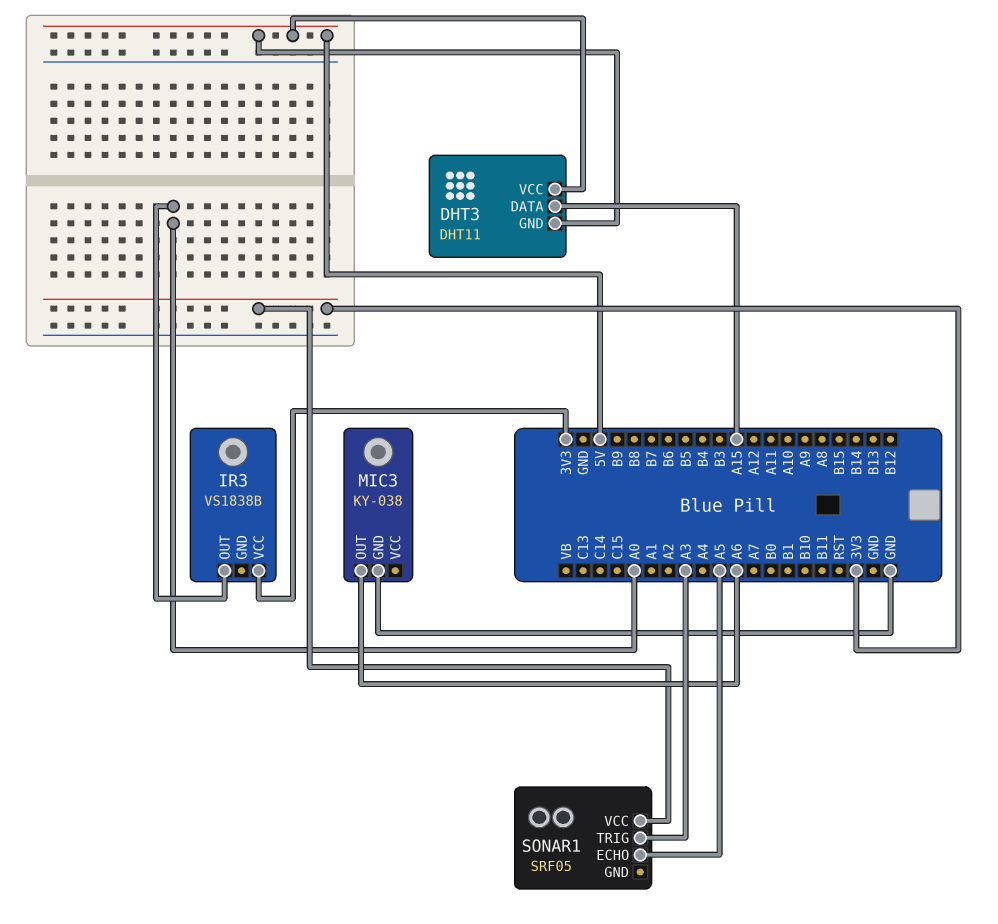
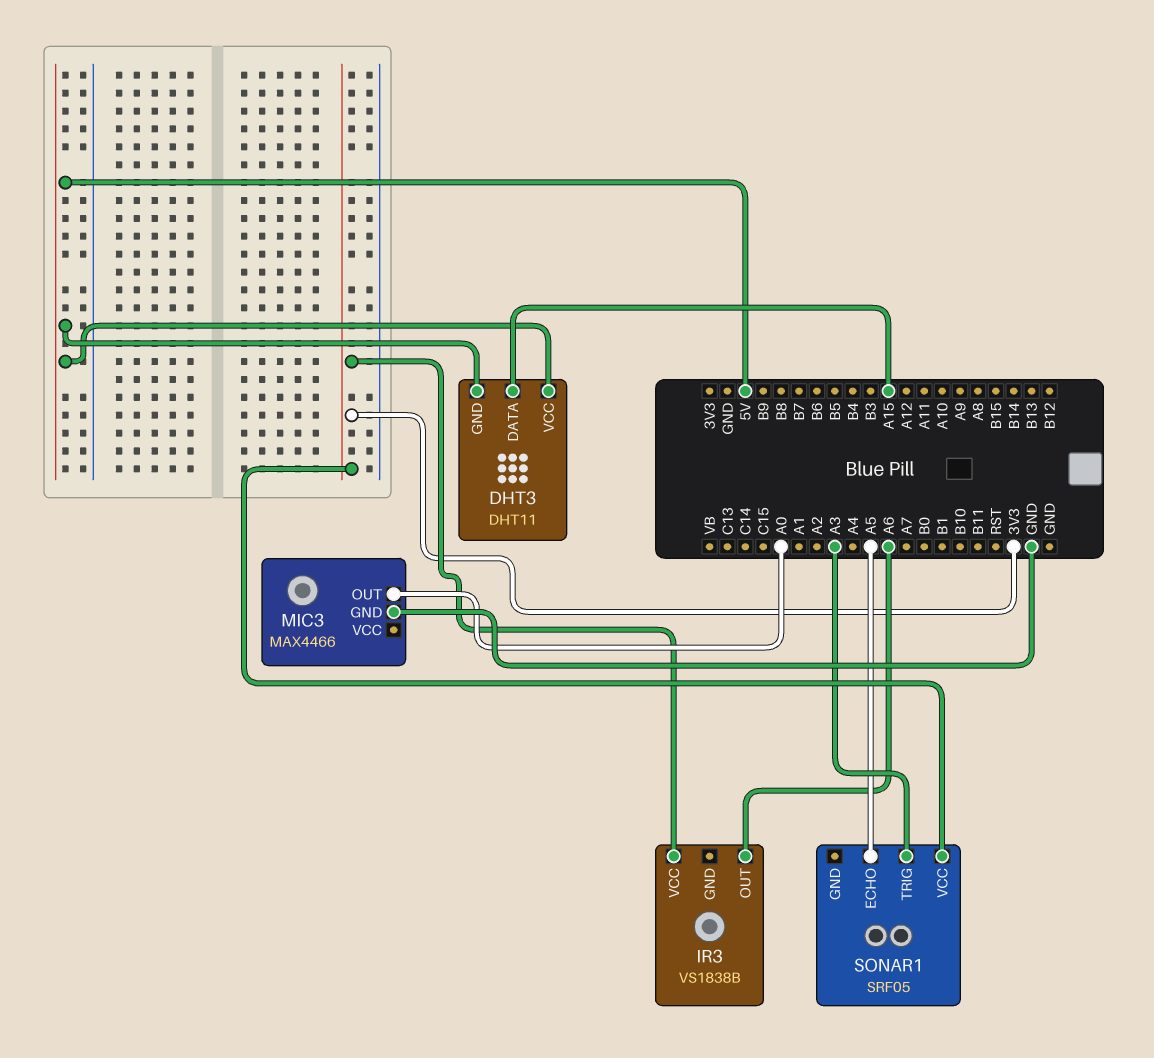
IR3 pin OUT: A0 -> A6
MIC3: KY-038 -> MAX4466
MIC3 pin OUT: A6 -> A0

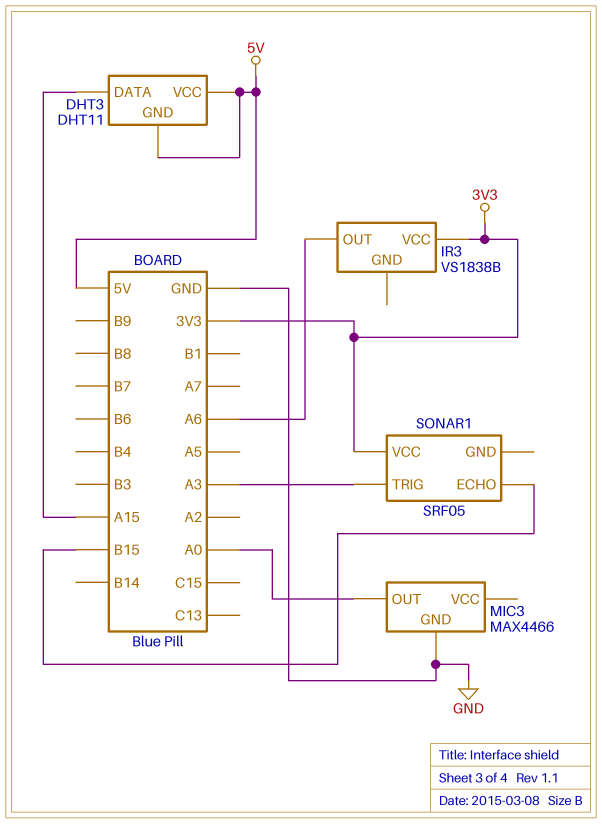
SONAR1 pin ECHO: A5 -> B15

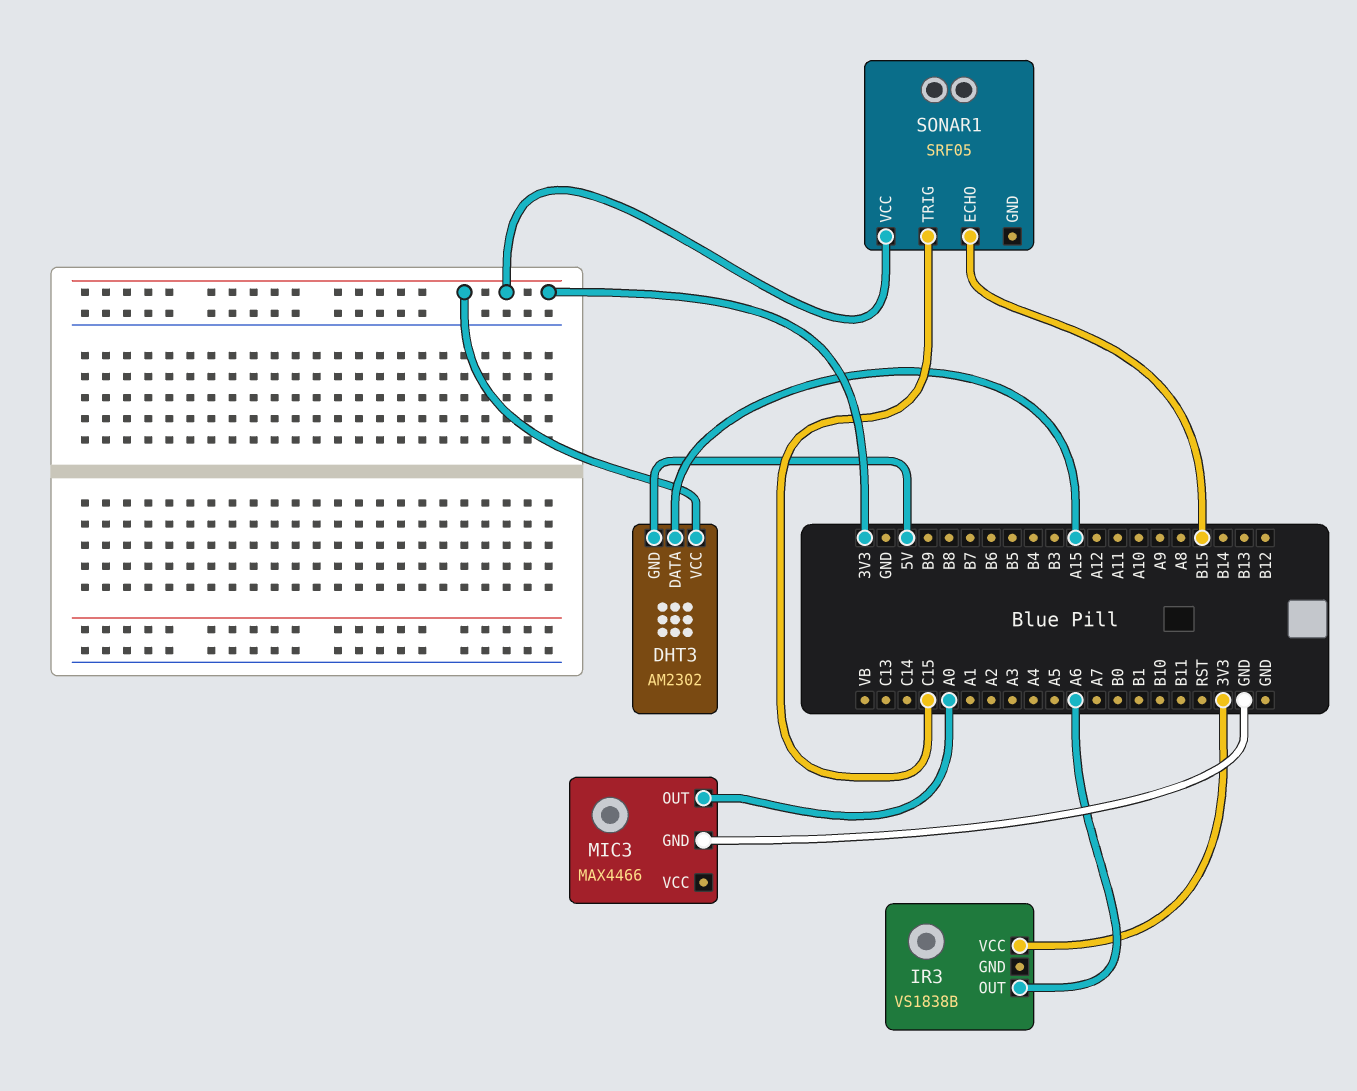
DHT3: DHT11 -> AM2302
DHT3 pin VCC: 5V -> 3V3
SONAR1 pin TRIG: A3 -> C15

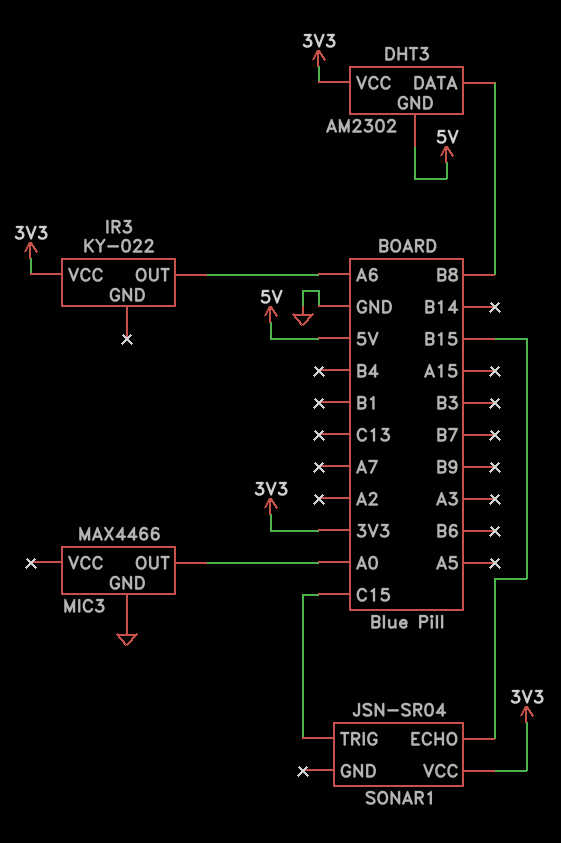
DHT3 pin DATA: A15 -> B8
IR3: VS1838B -> KY-022
SONAR1: SRF05 -> JSN-SR04

